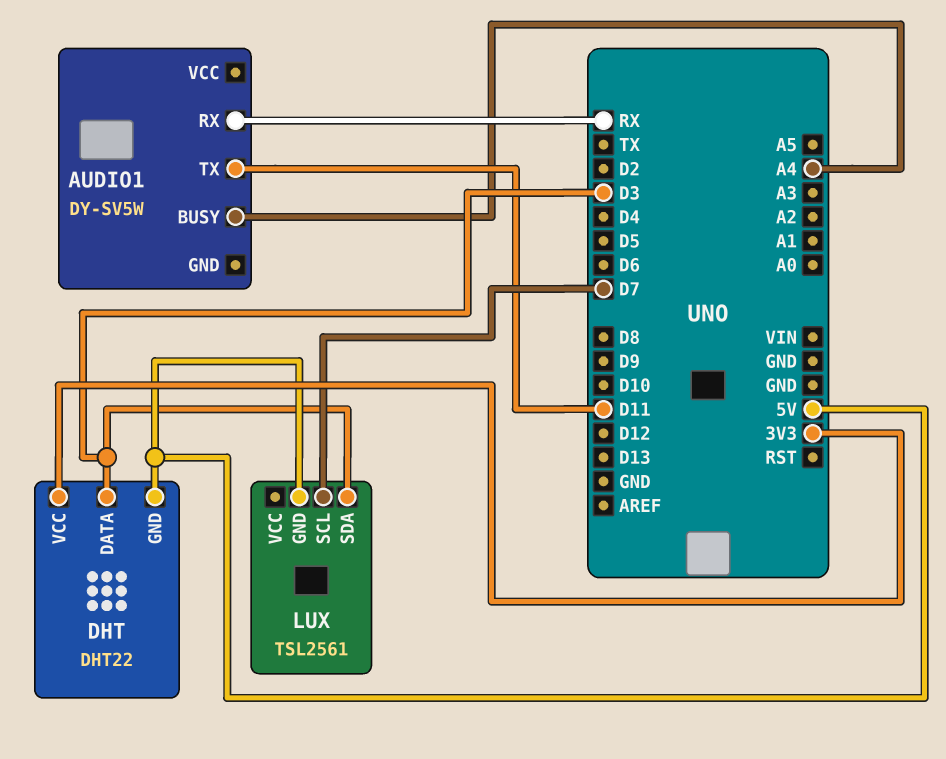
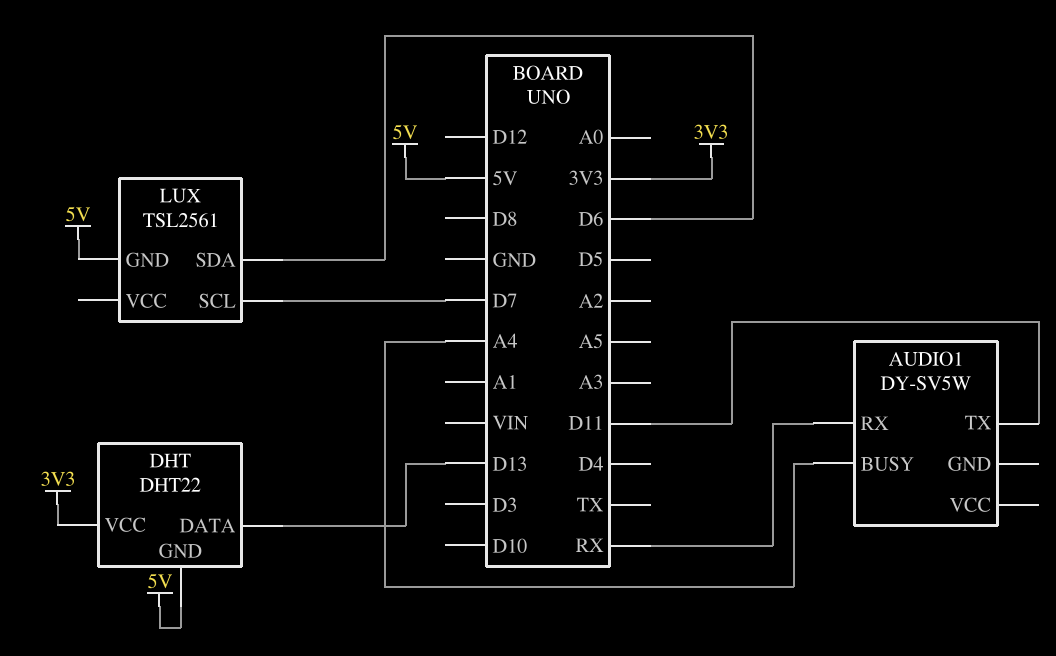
DHT pin DATA: D3 -> D13
LUX pin SDA: D3 -> D6

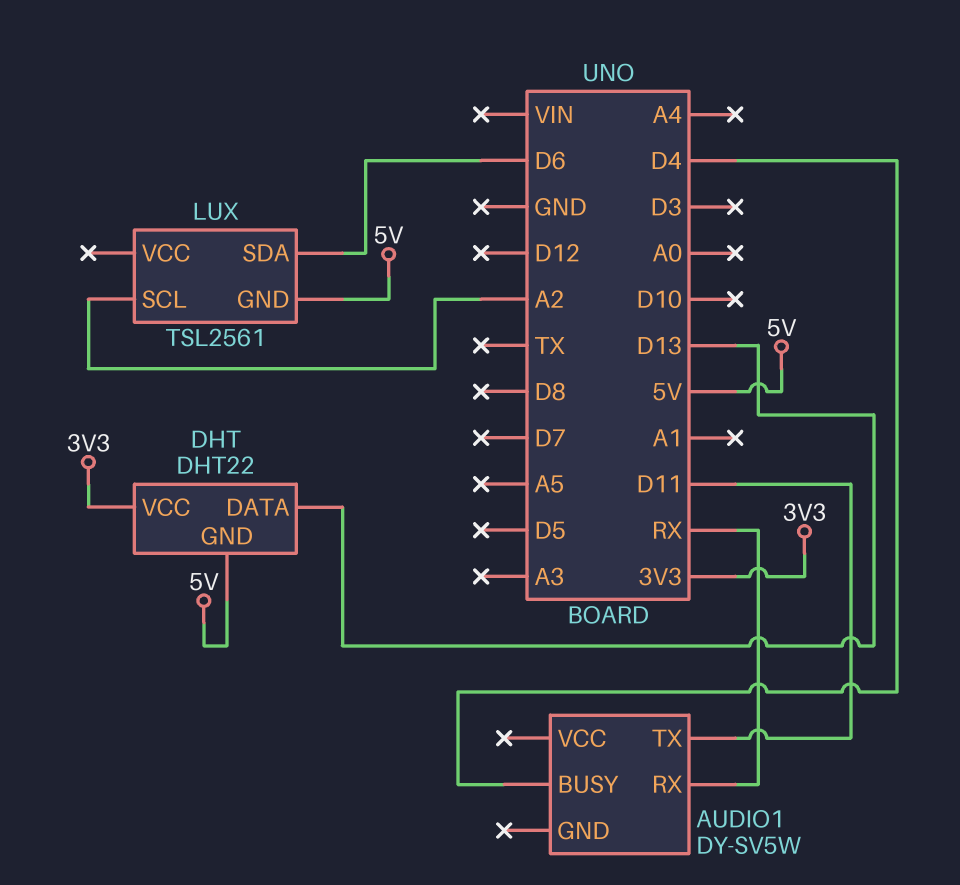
AUDIO1 pin BUSY: A4 -> D4
LUX pin SCL: D7 -> A2

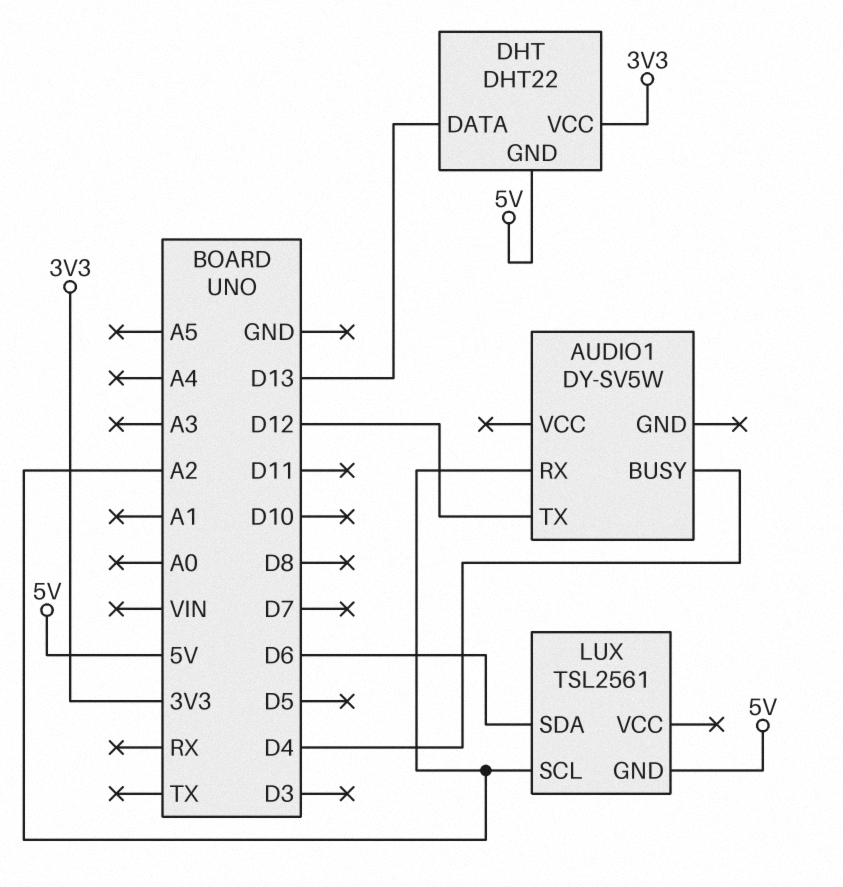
AUDIO1 pin RX: RX -> A2
AUDIO1 pin TX: D11 -> D12

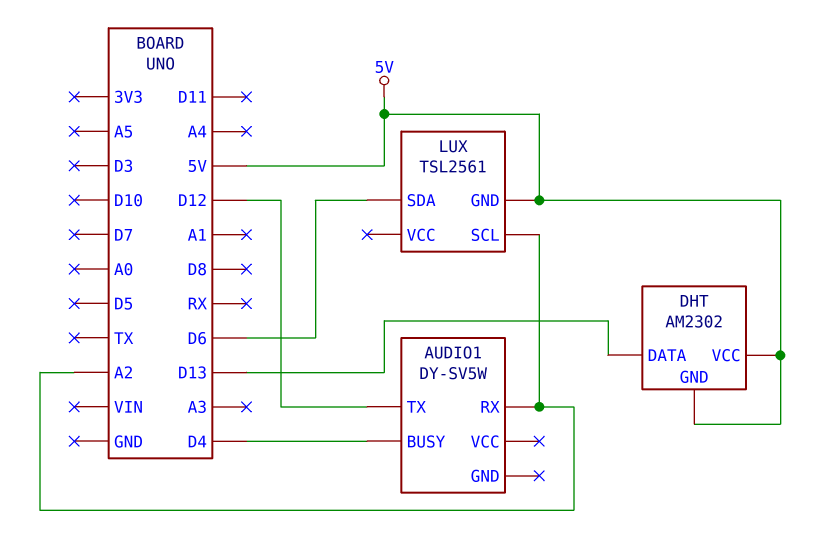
DHT: DHT22 -> AM2302
DHT pin VCC: 3V3 -> 5V

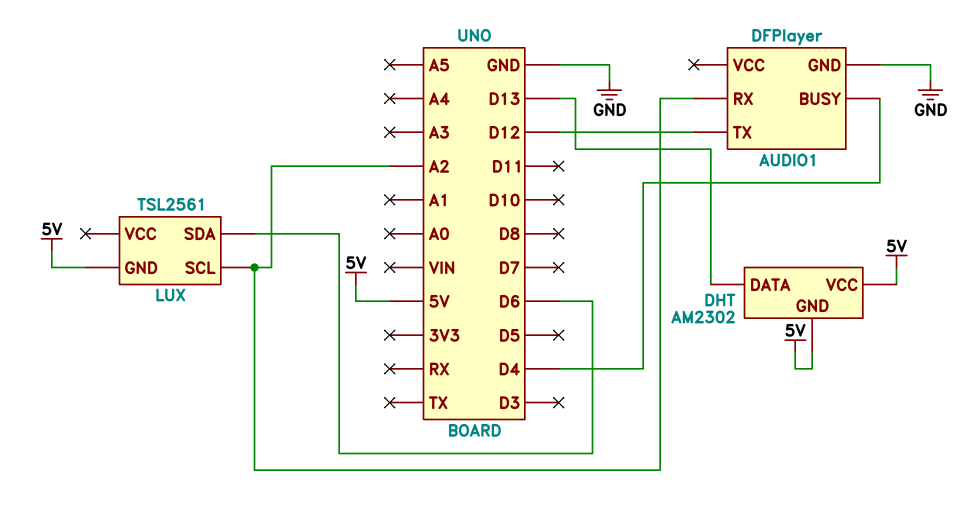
AUDIO1: DY-SV5W -> DFPlayer
AUDIO1 pin GND: none -> GND

